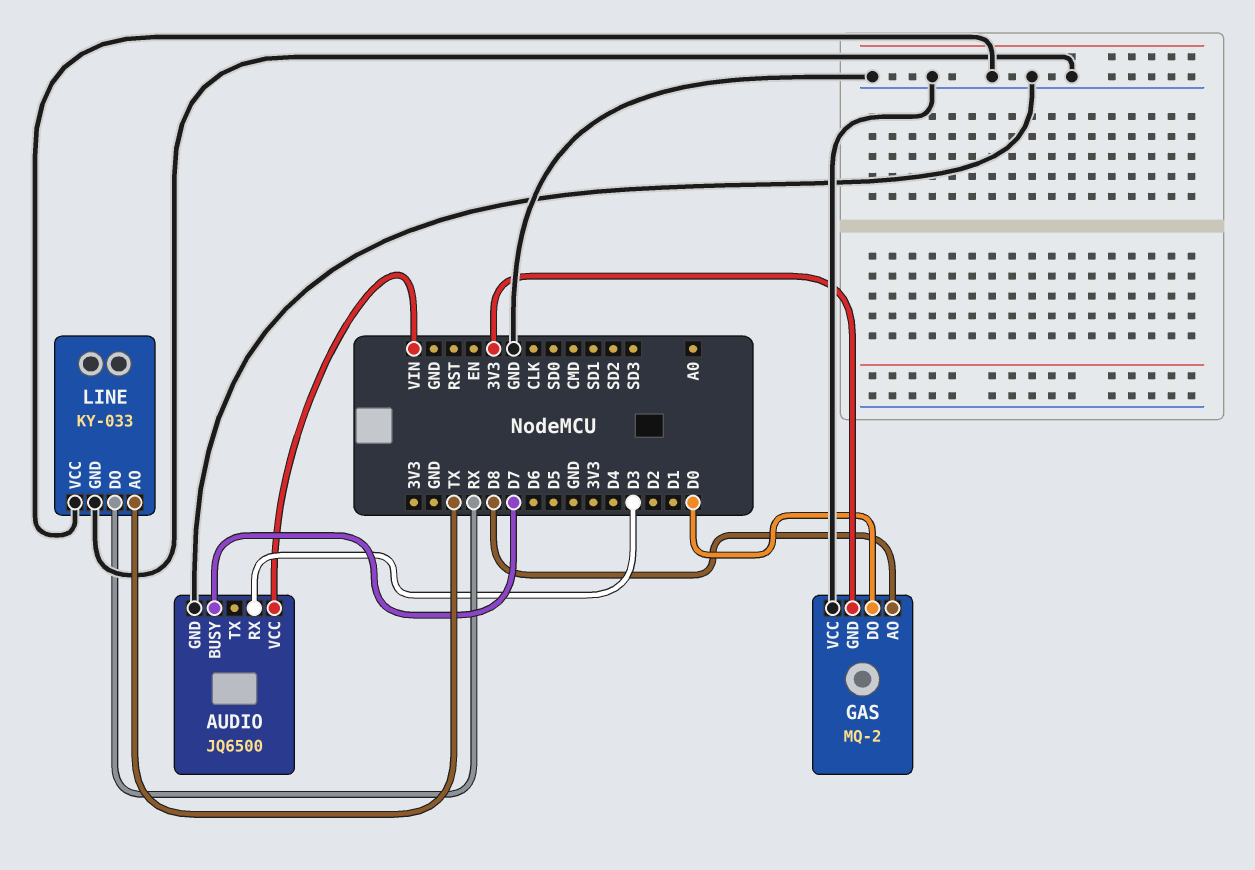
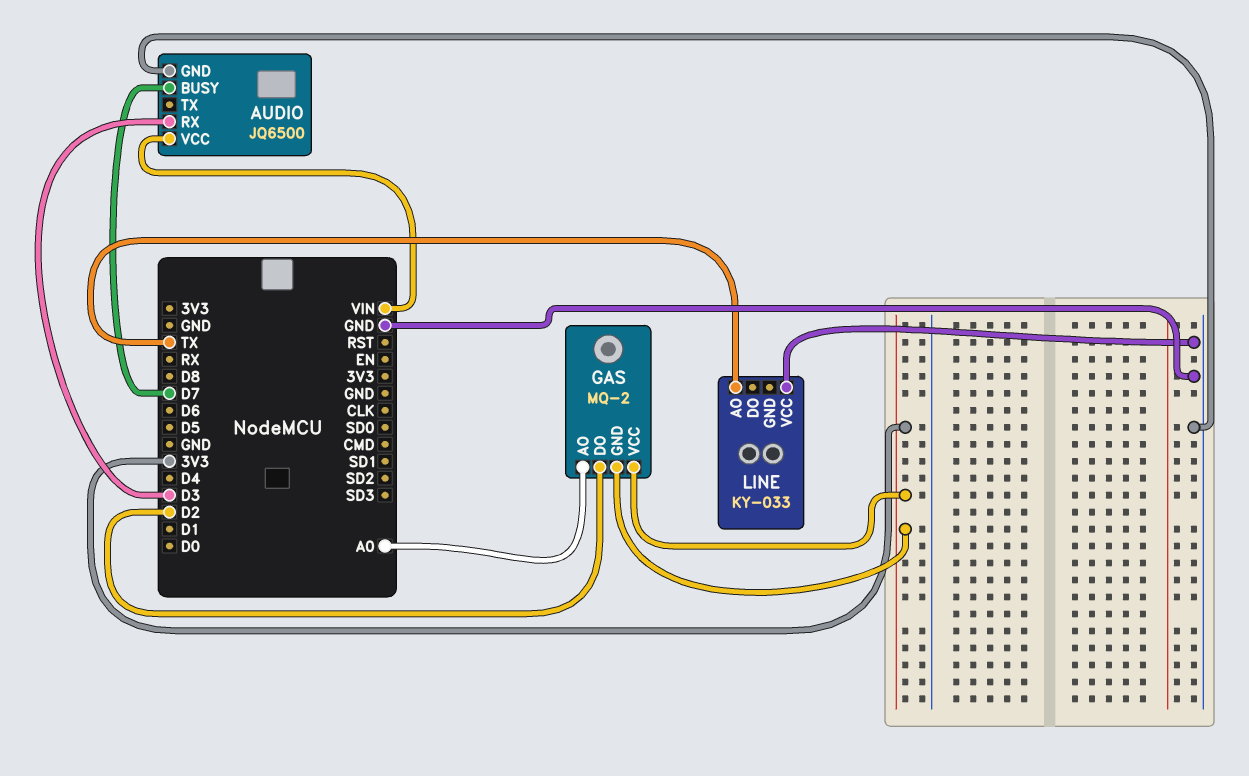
GAS pin AO: D8 -> A0
GAS pin DO: D0 -> D2
GAS pin VCC: GND -> 3V3
LINE pin DO: RX -> none
LINE pin GND: GND -> none

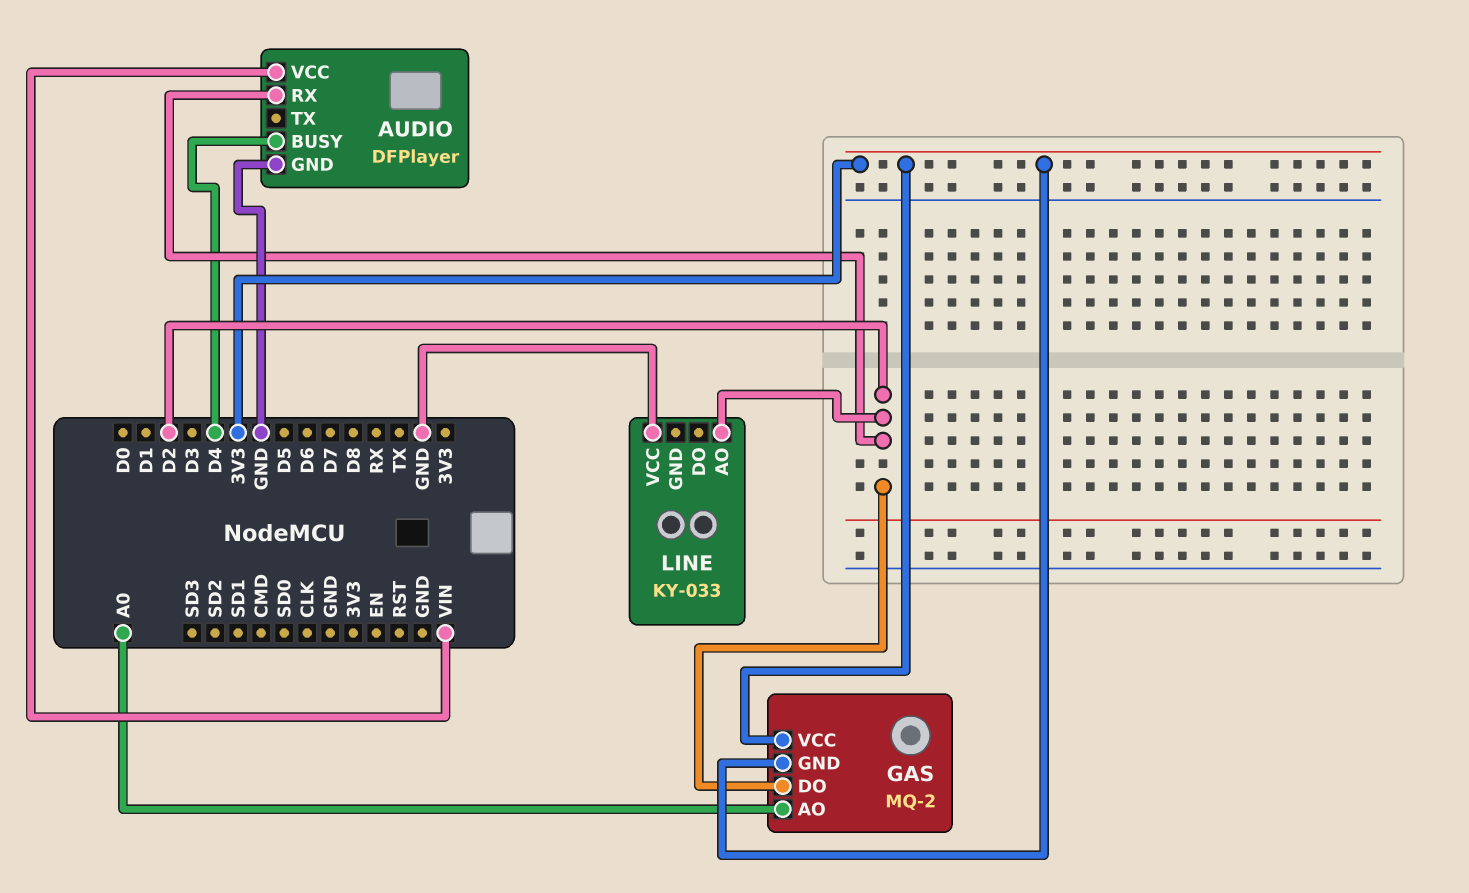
AUDIO: JQ6500 -> DFPlayer
AUDIO pin BUSY: D7 -> D4
AUDIO pin RX: D3 -> D2
LINE pin AO: TX -> D2

